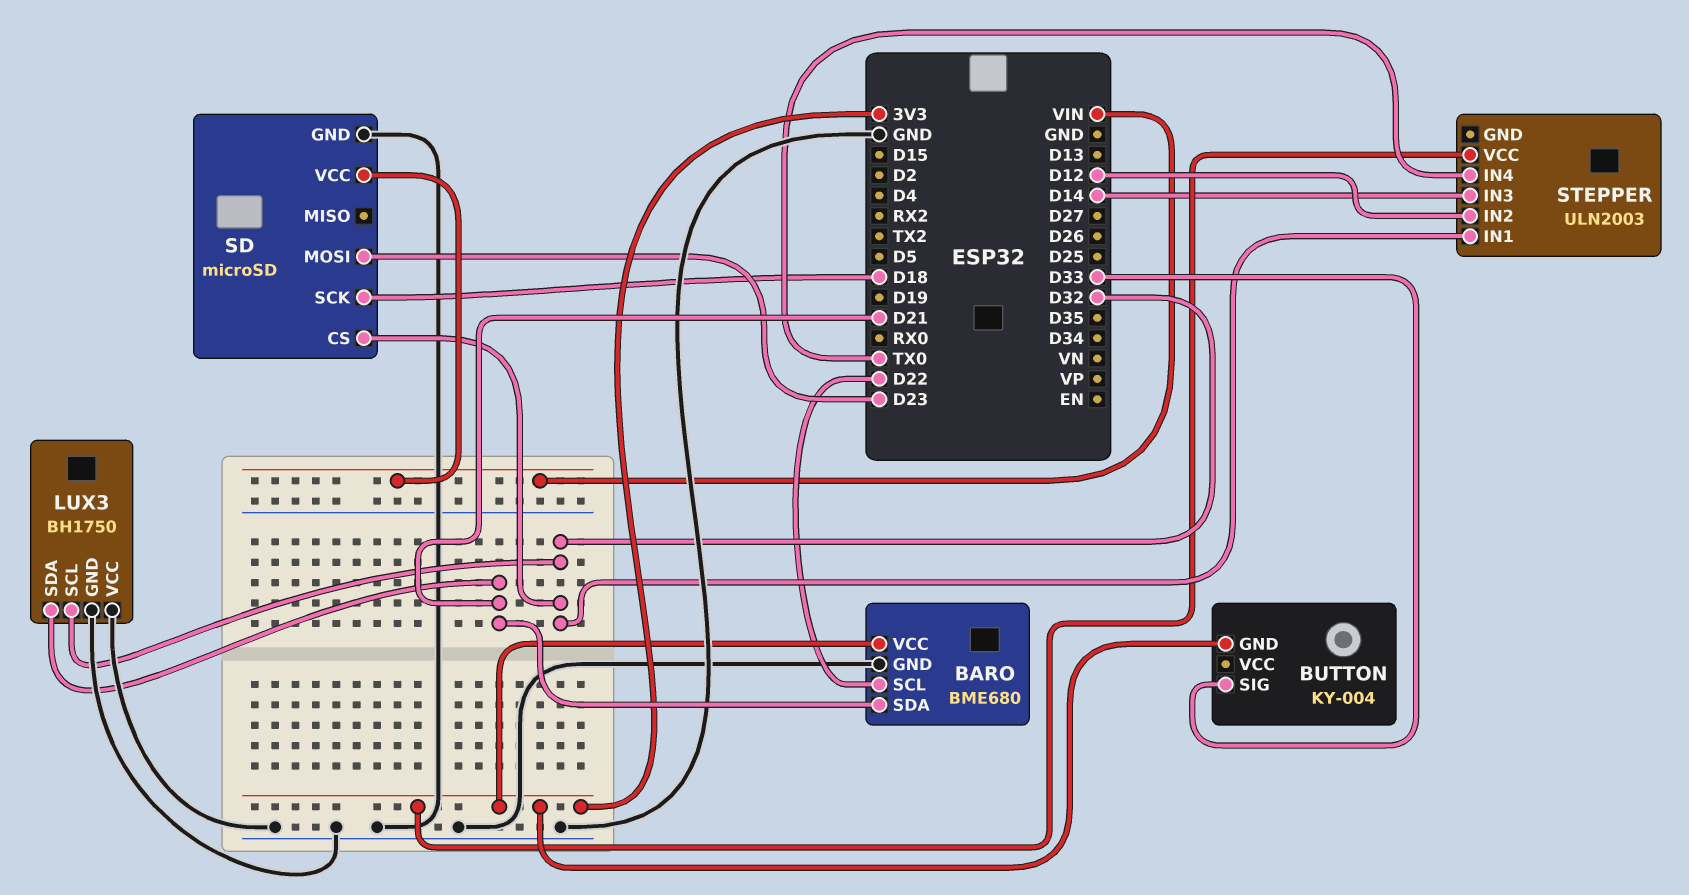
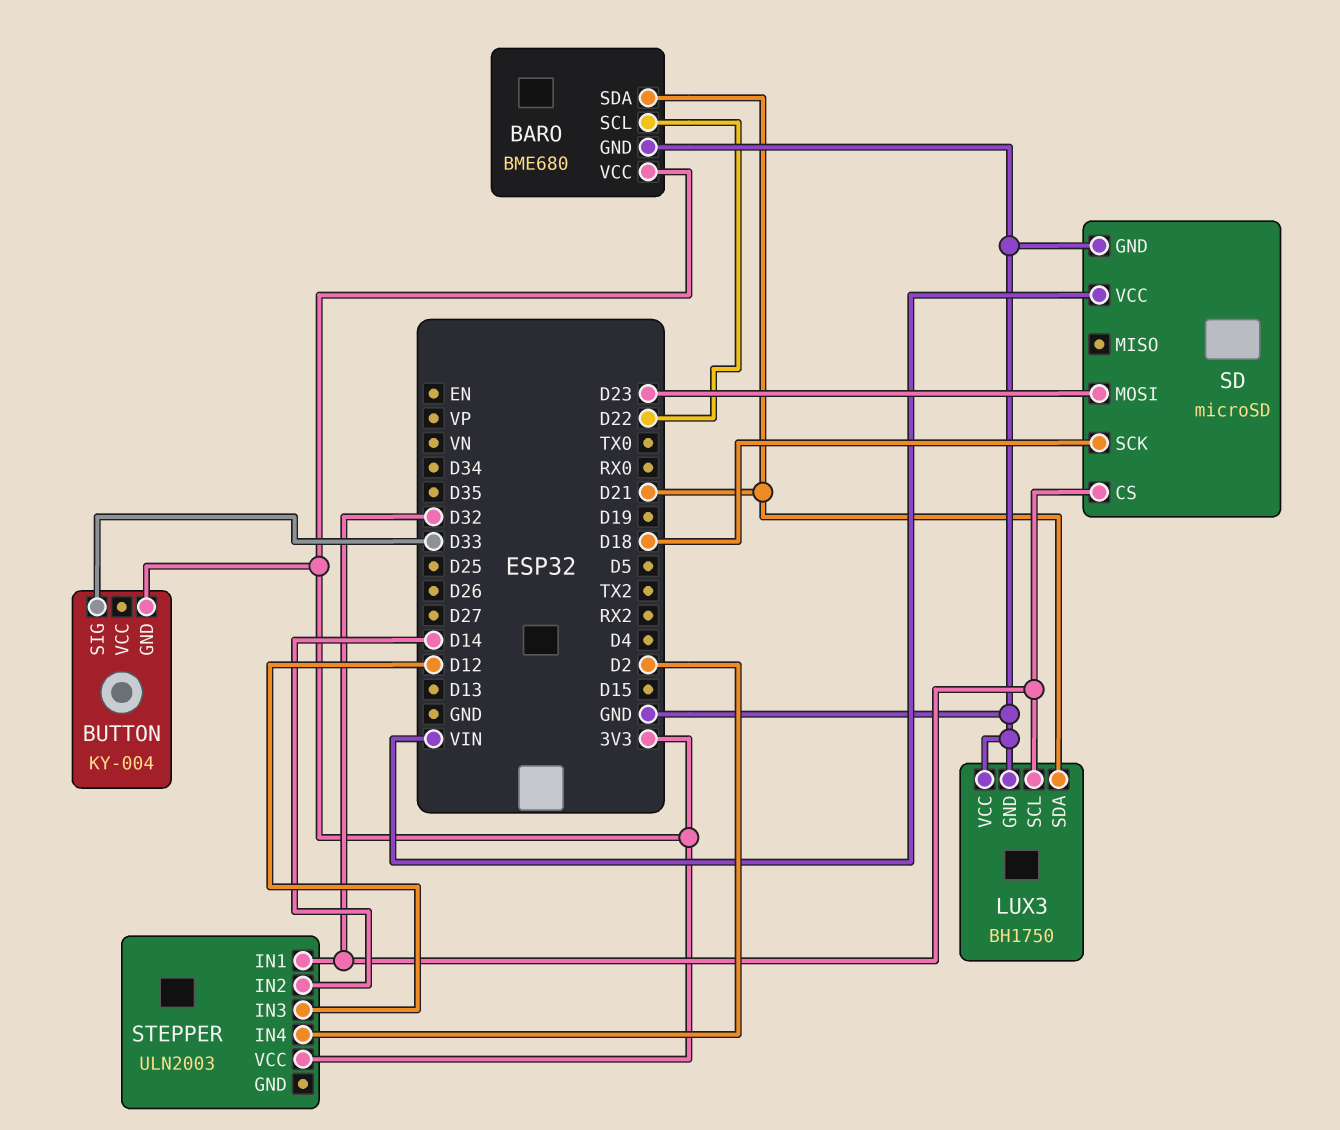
STEPPER pin IN2: D12 -> D14
STEPPER pin IN3: D14 -> D12
STEPPER pin IN4: TX0 -> D2

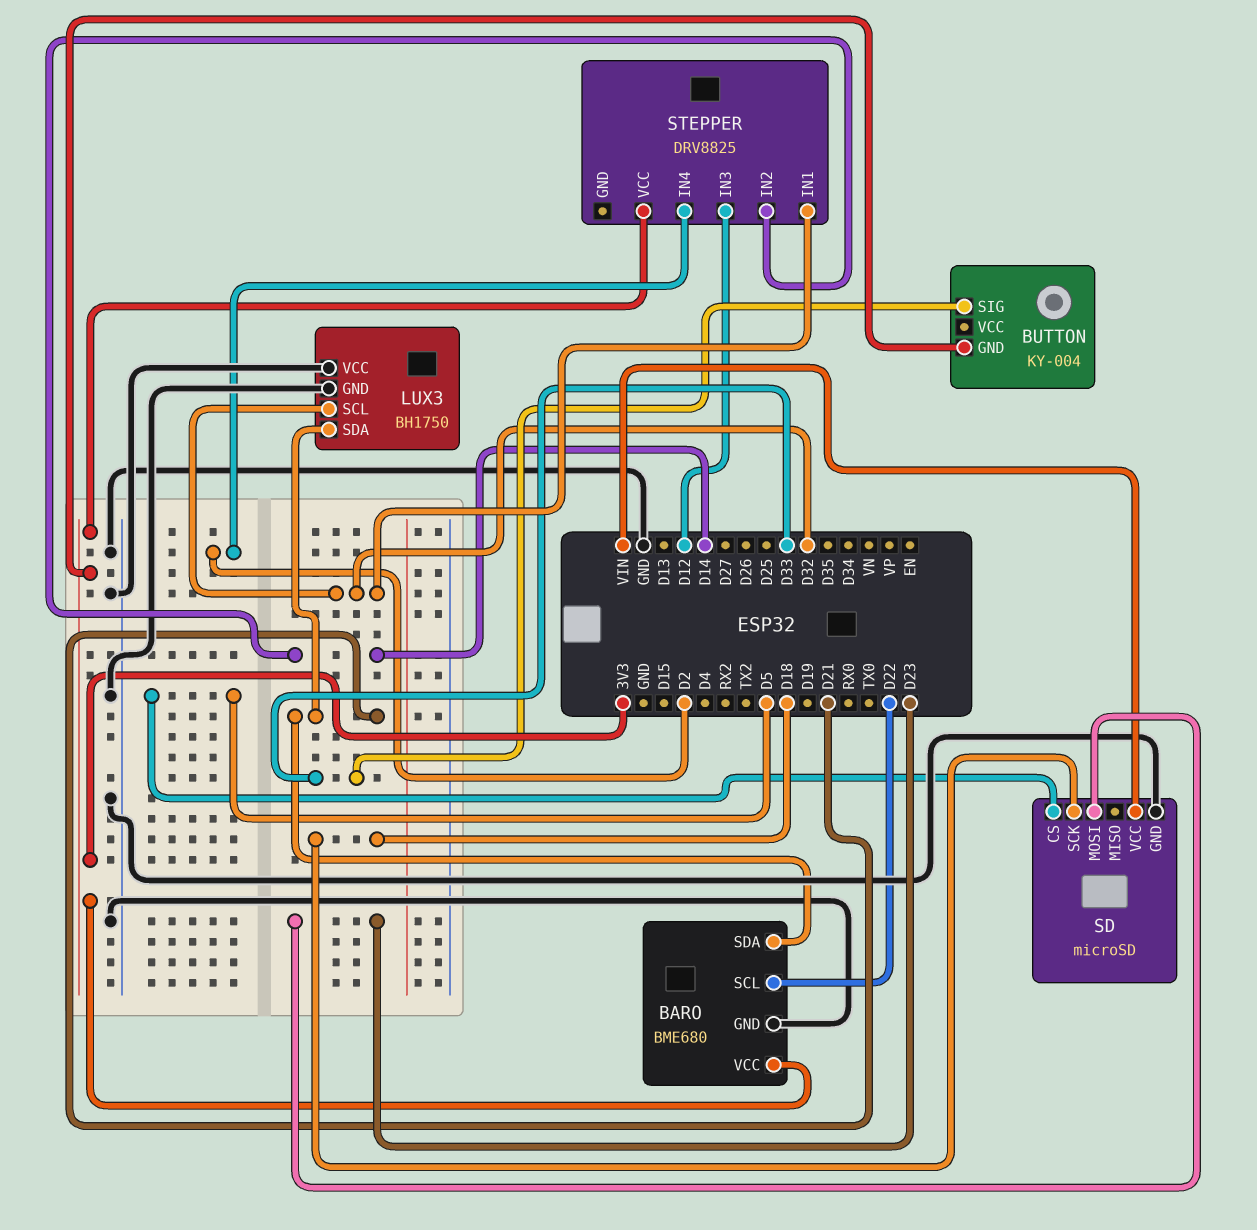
SD pin CS: D32 -> D5
STEPPER: ULN2003 -> DRV8825

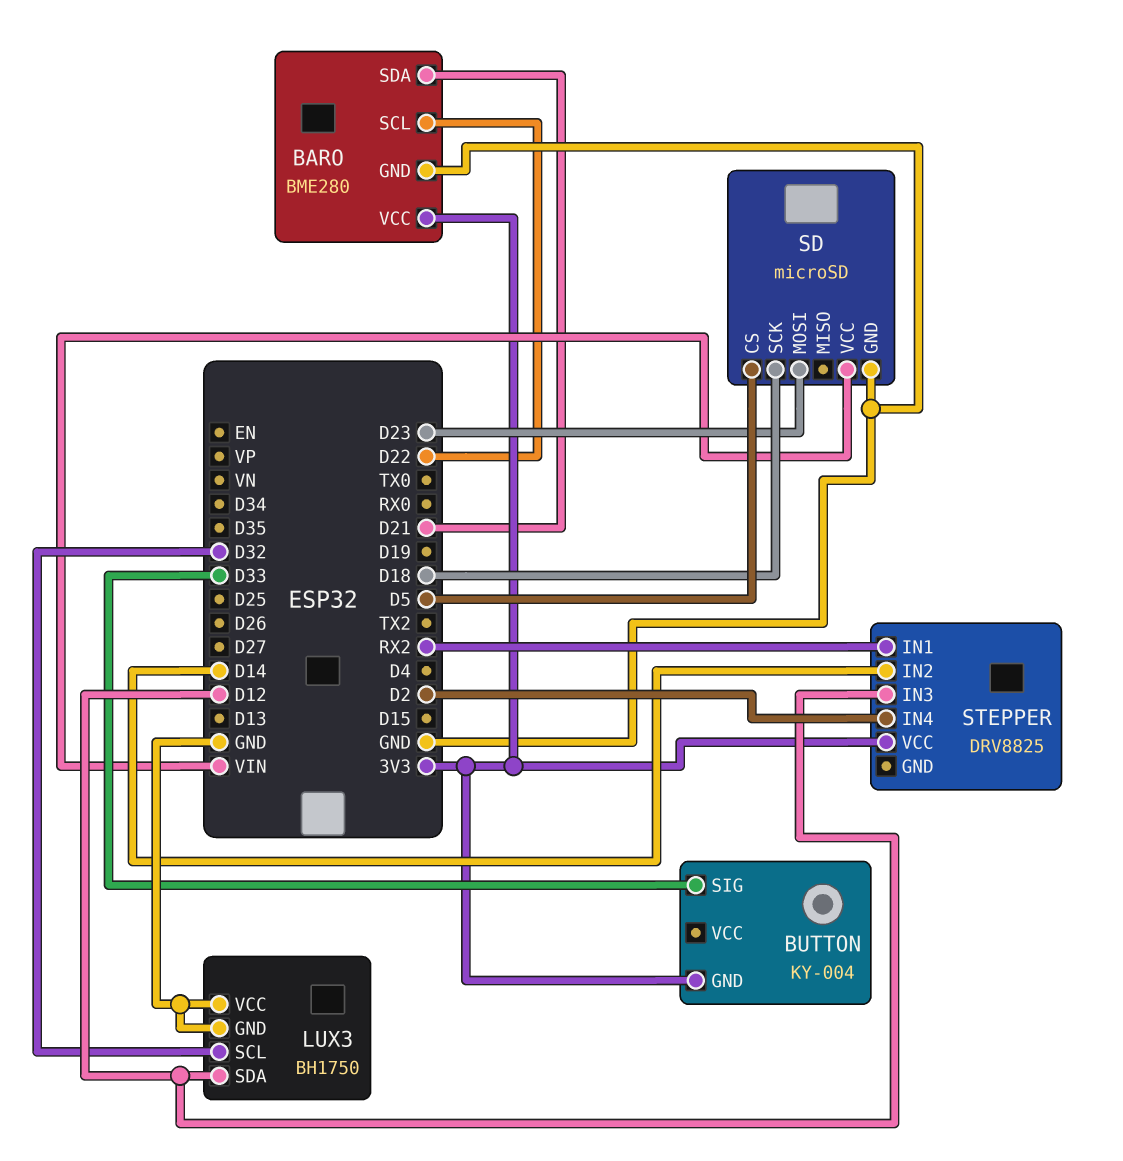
BARO: BME680 -> BME280
LUX3 pin SDA: D21 -> D12
STEPPER pin IN1: D32 -> RX2

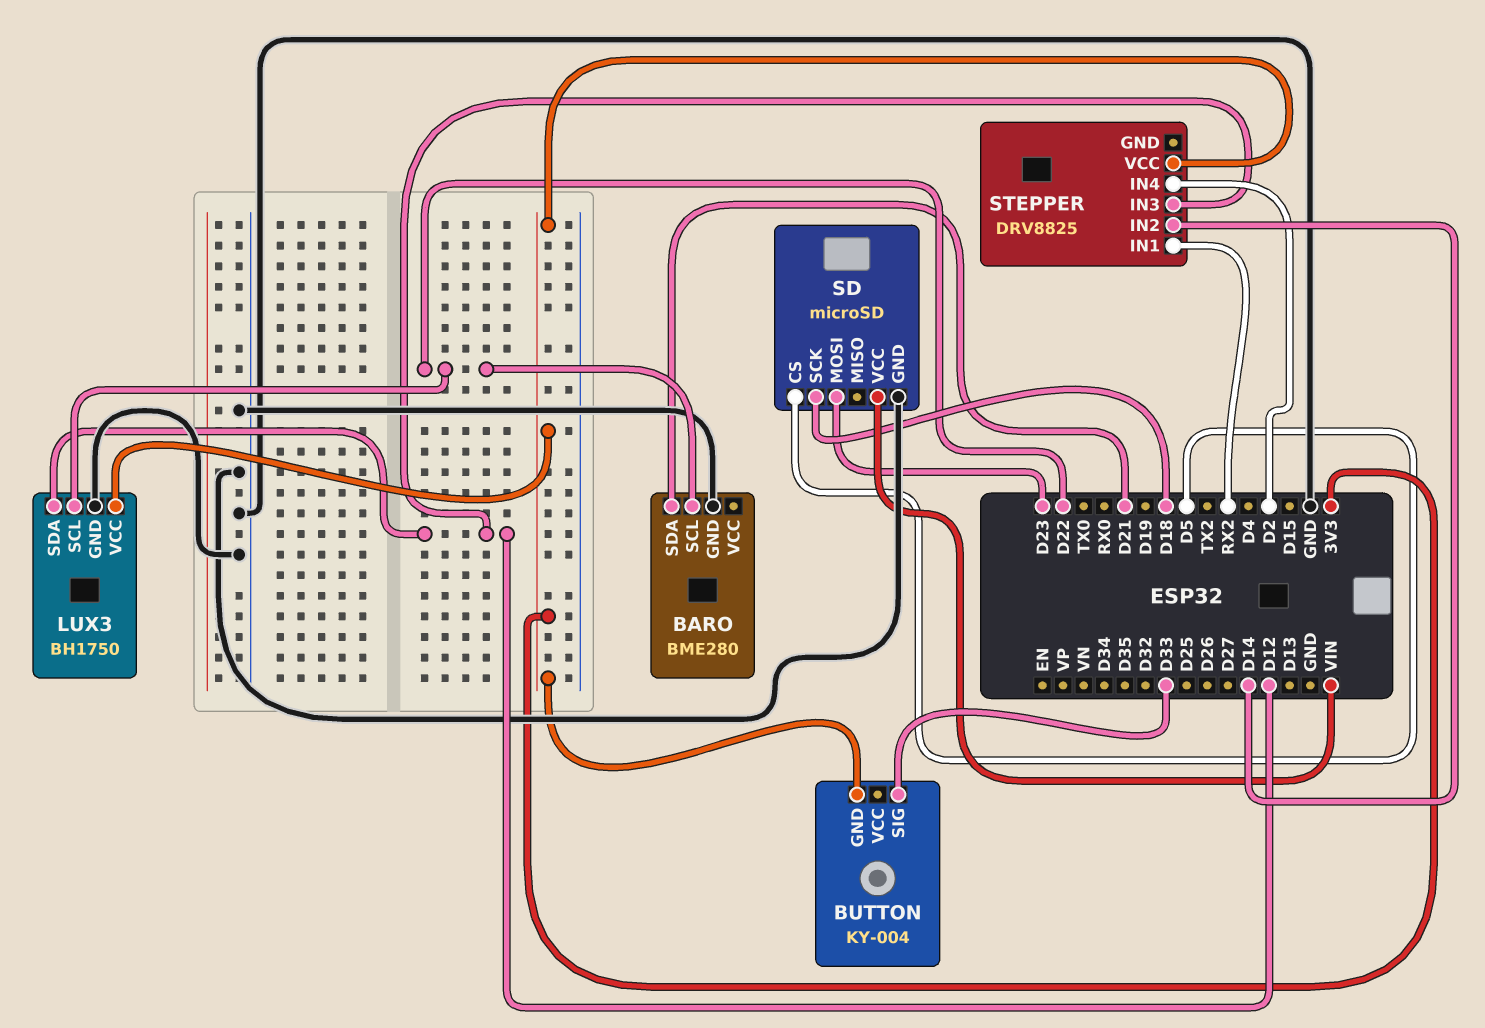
BARO pin VCC: 3V3 -> none
LUX3 pin SCL: D32 -> D22
LUX3 pin VCC: GND -> 3V3

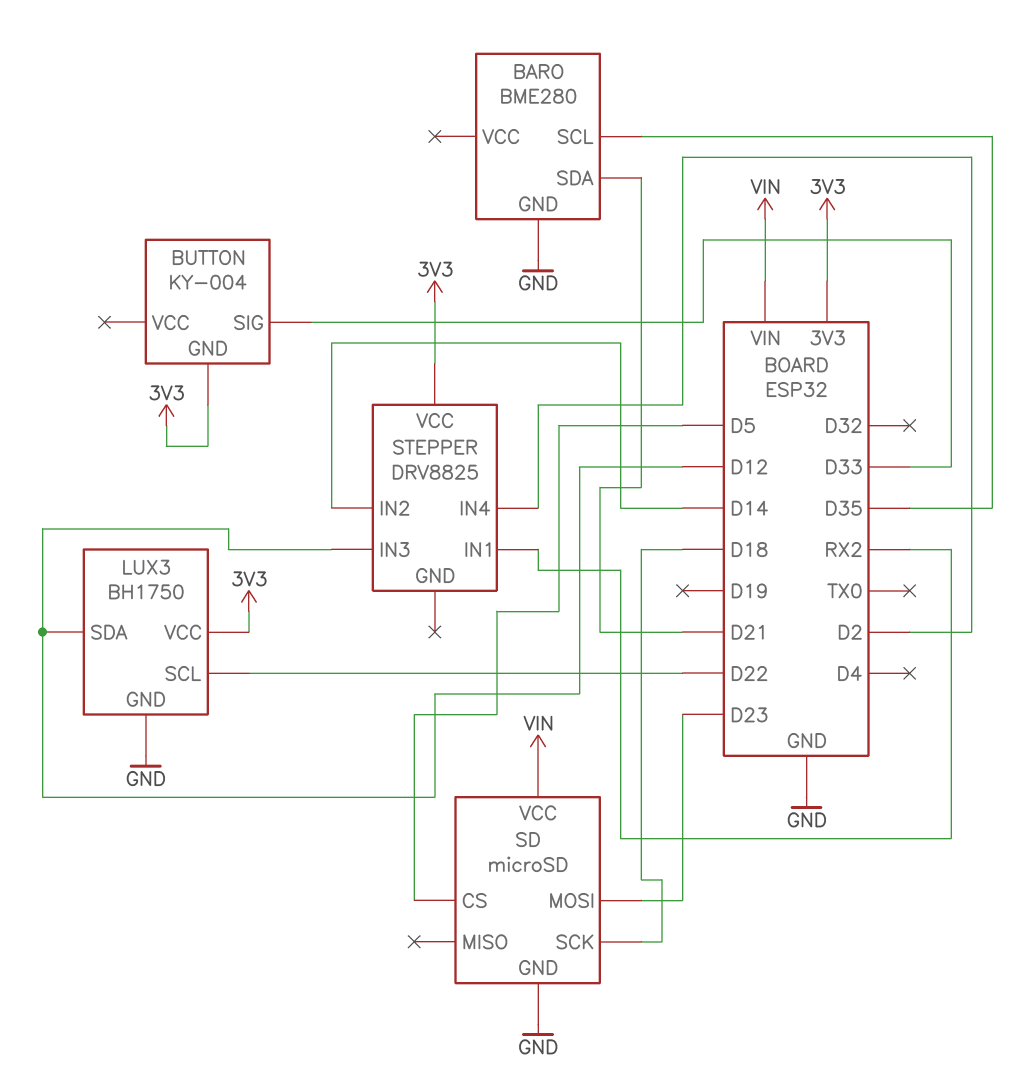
BARO pin SCL: D22 -> D35

